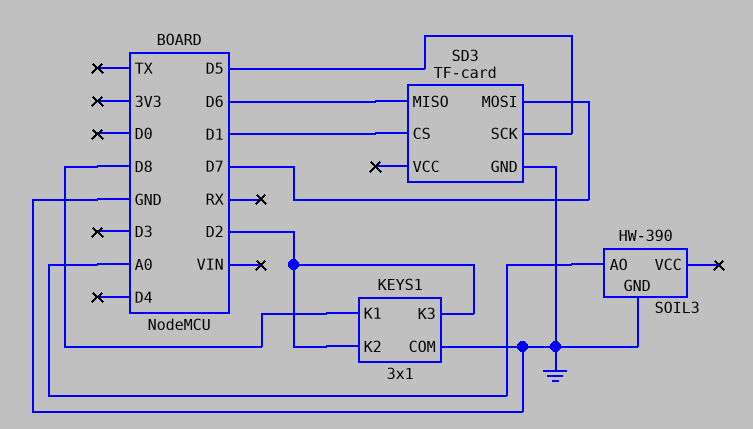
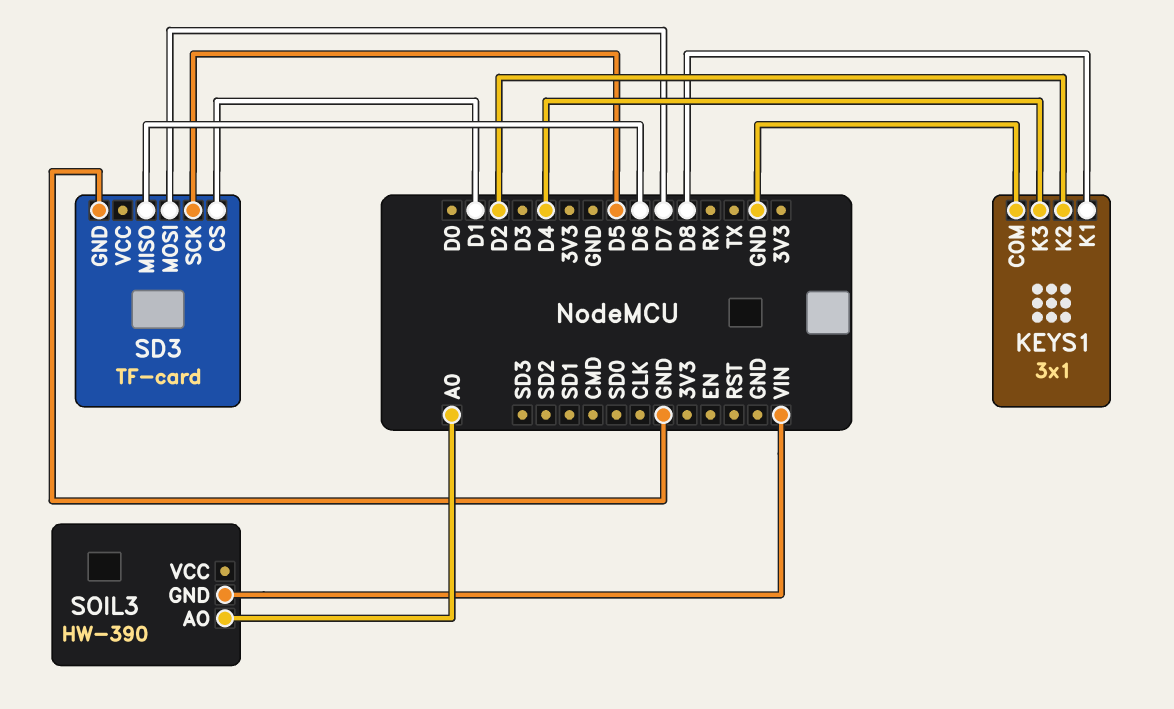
KEYS1 pin K3: D2 -> D4
SOIL3 pin GND: GND -> VIN

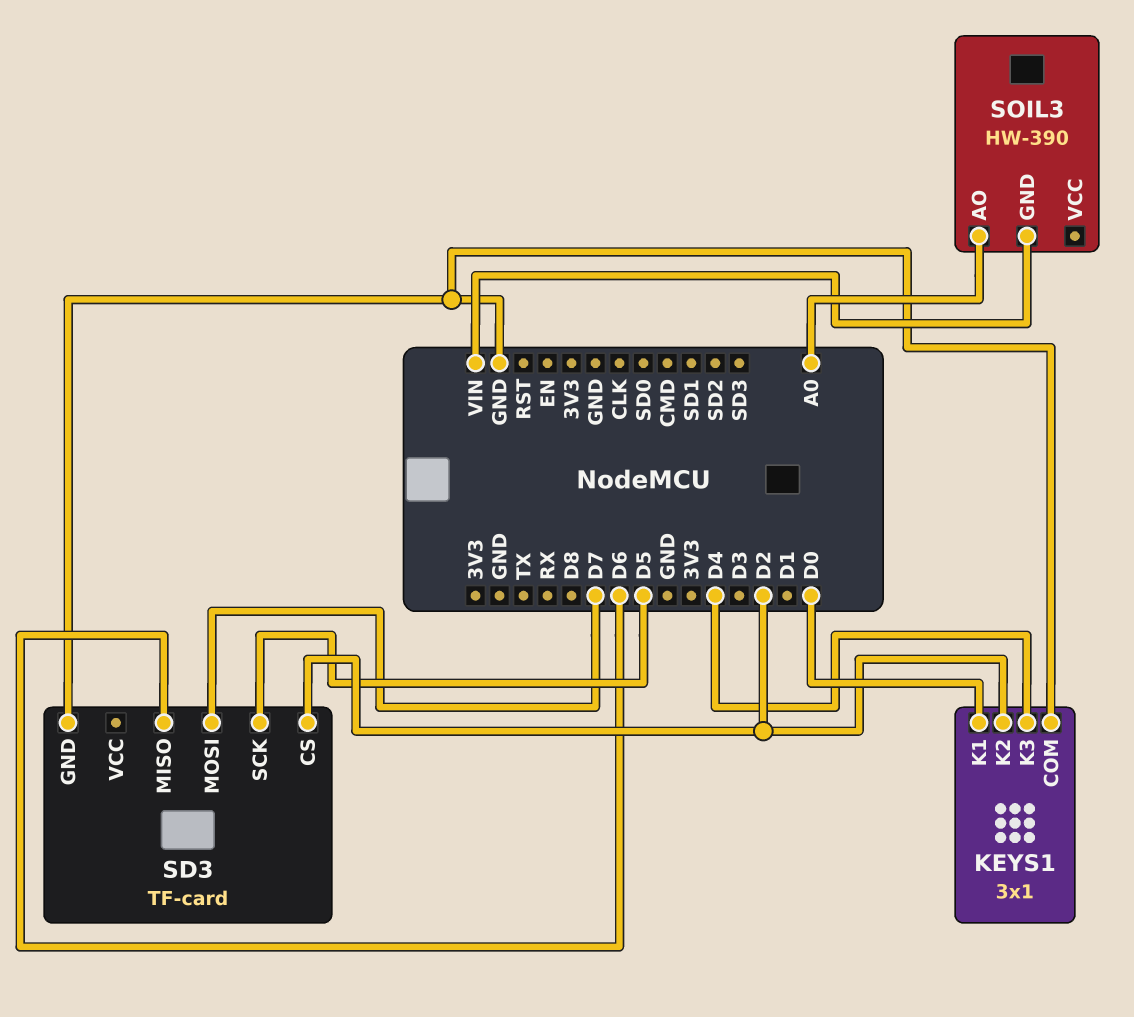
KEYS1 pin K1: D8 -> D0
SD3 pin CS: D1 -> D2

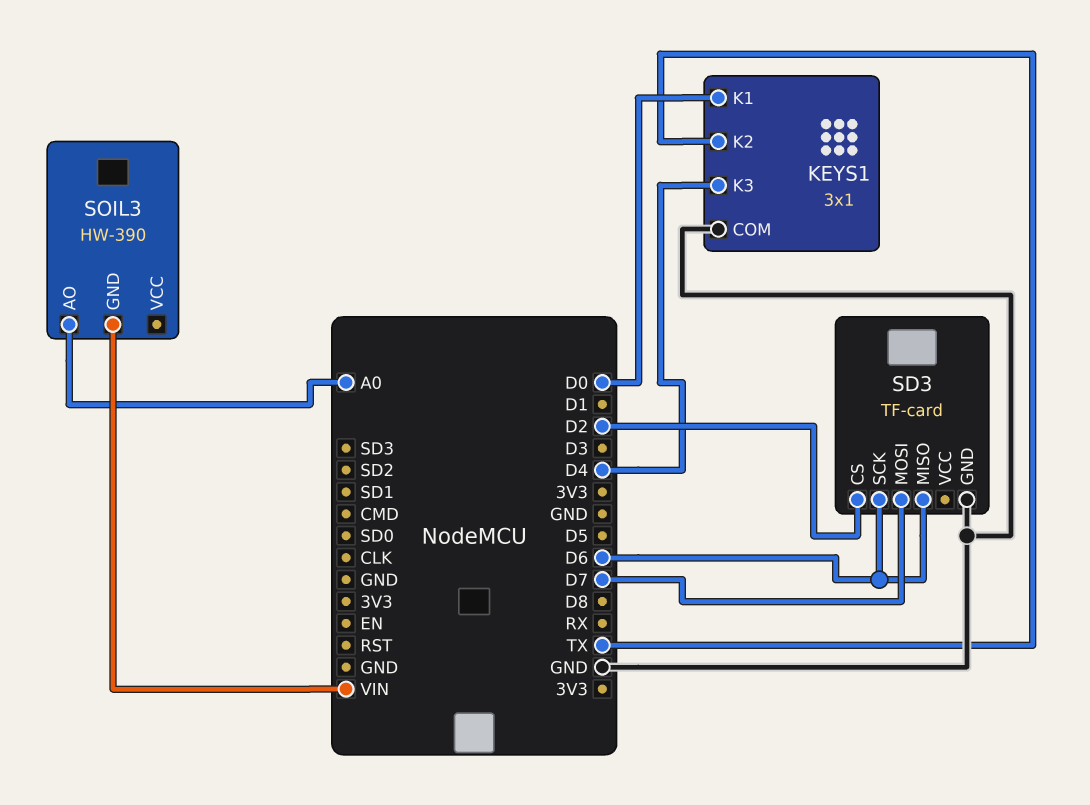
KEYS1 pin K2: D2 -> TX
SD3 pin SCK: D5 -> D6

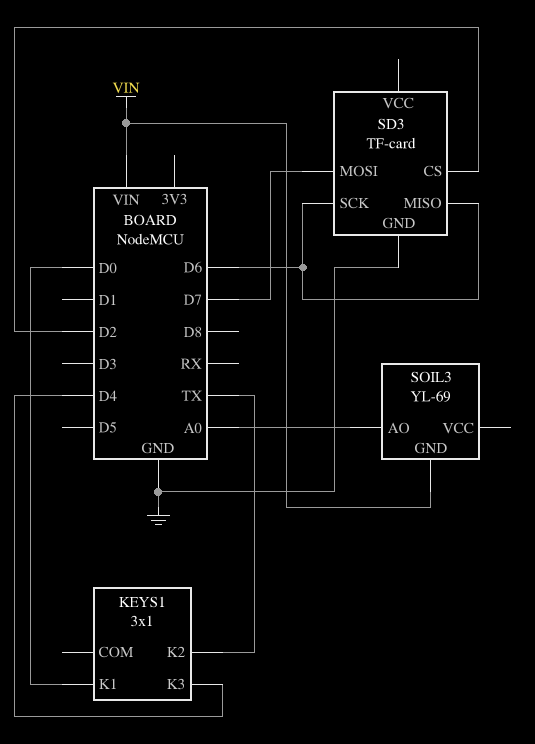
KEYS1 pin COM: GND -> none
SOIL3: HW-390 -> YL-69

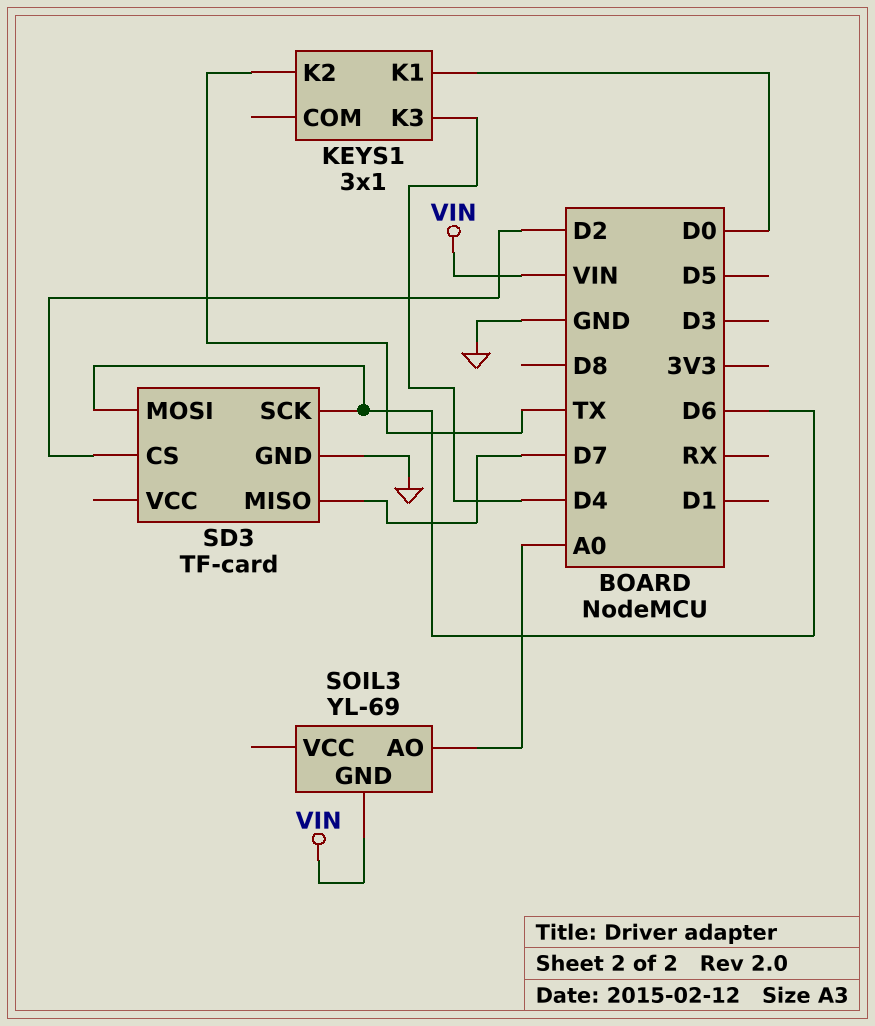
SD3 pin MISO: D6 -> D7
SD3 pin MOSI: D7 -> D6

